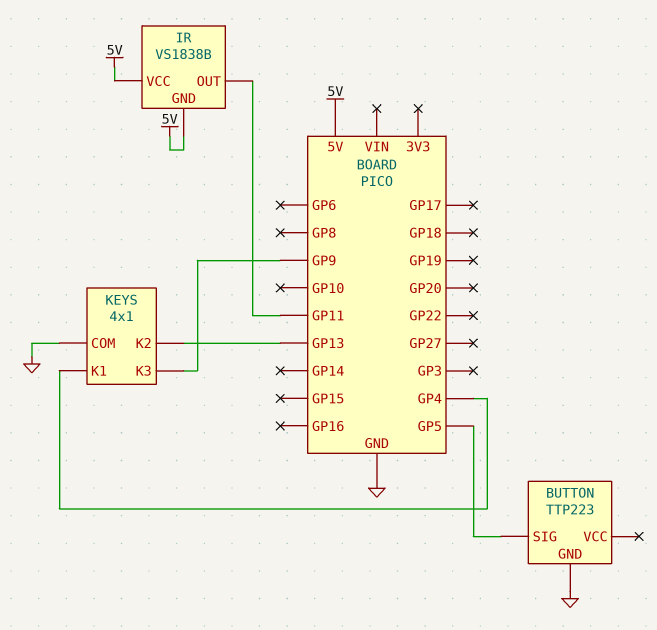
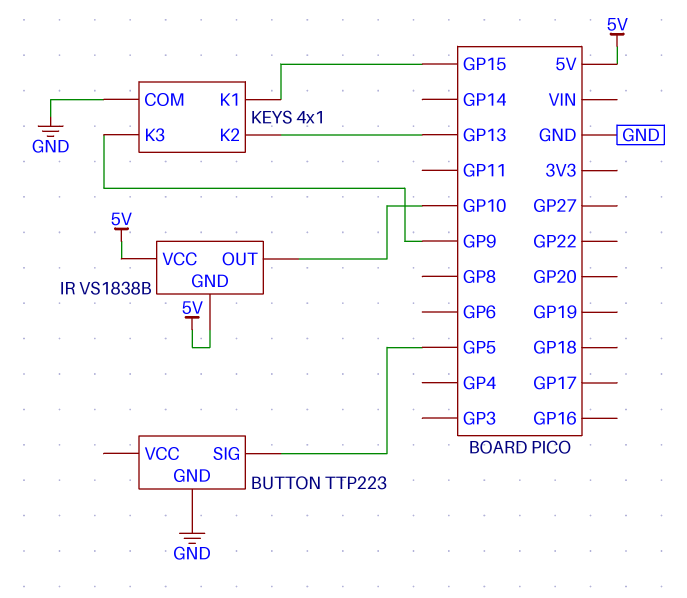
IR pin OUT: GP11 -> GP10
KEYS pin K1: GP4 -> GP15

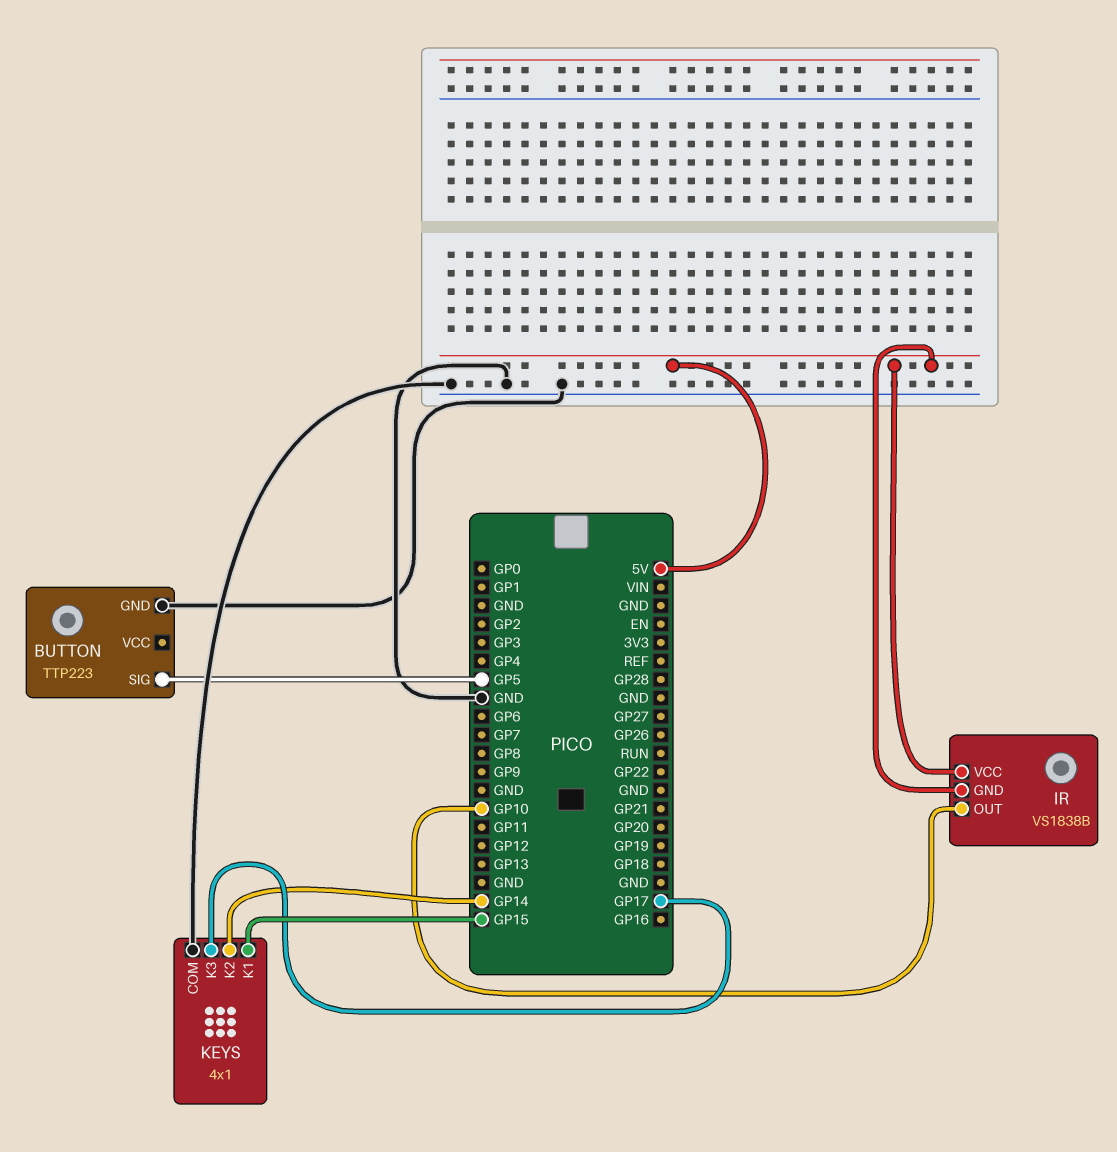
KEYS pin K2: GP13 -> GP14
KEYS pin K3: GP9 -> GP17

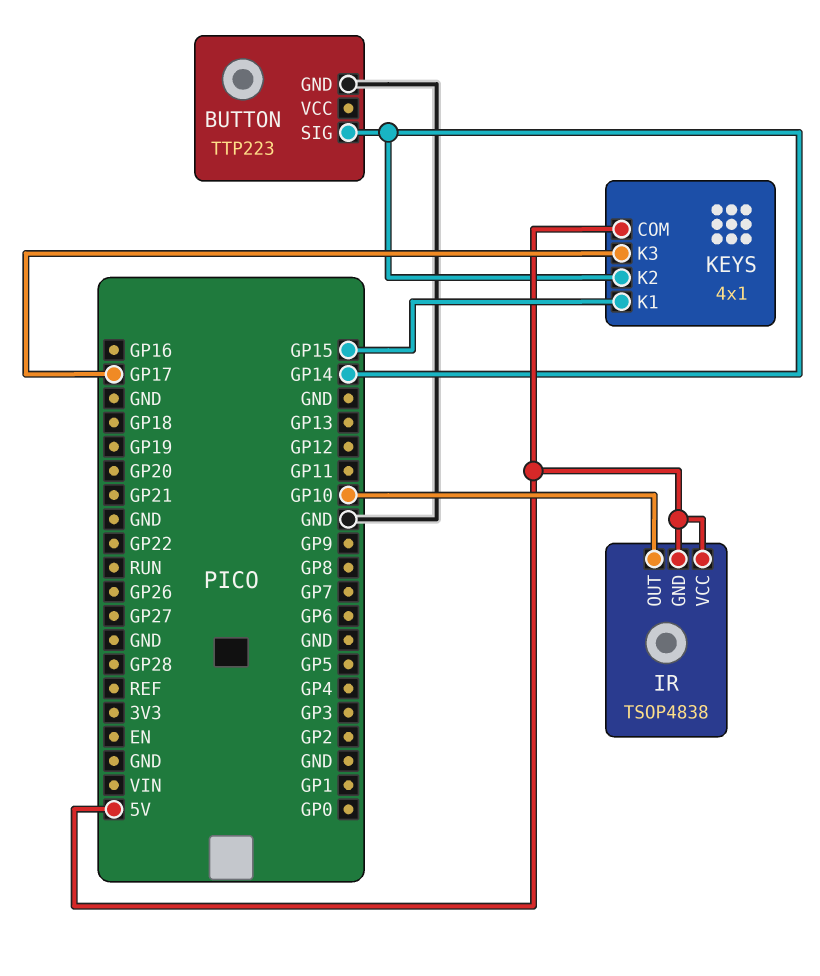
BUTTON pin SIG: GP5 -> GP14
IR: VS1838B -> TSOP4838
KEYS pin COM: GND -> 5V

